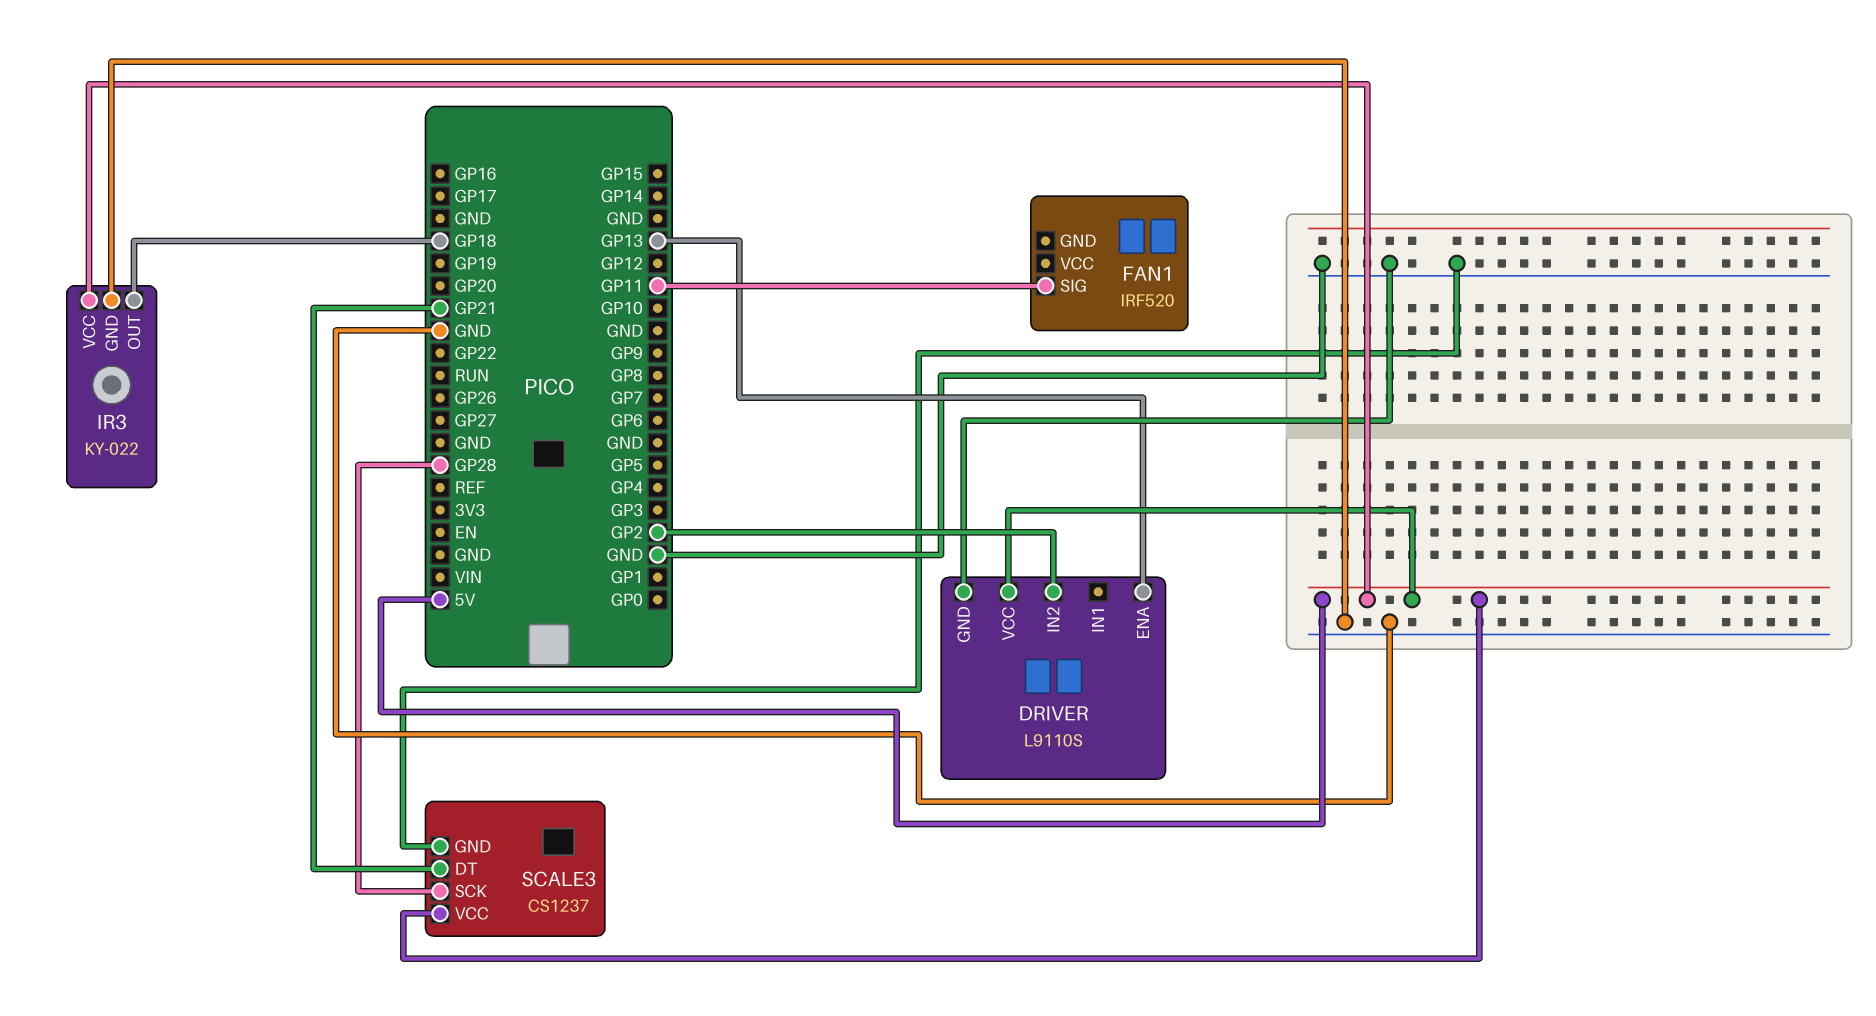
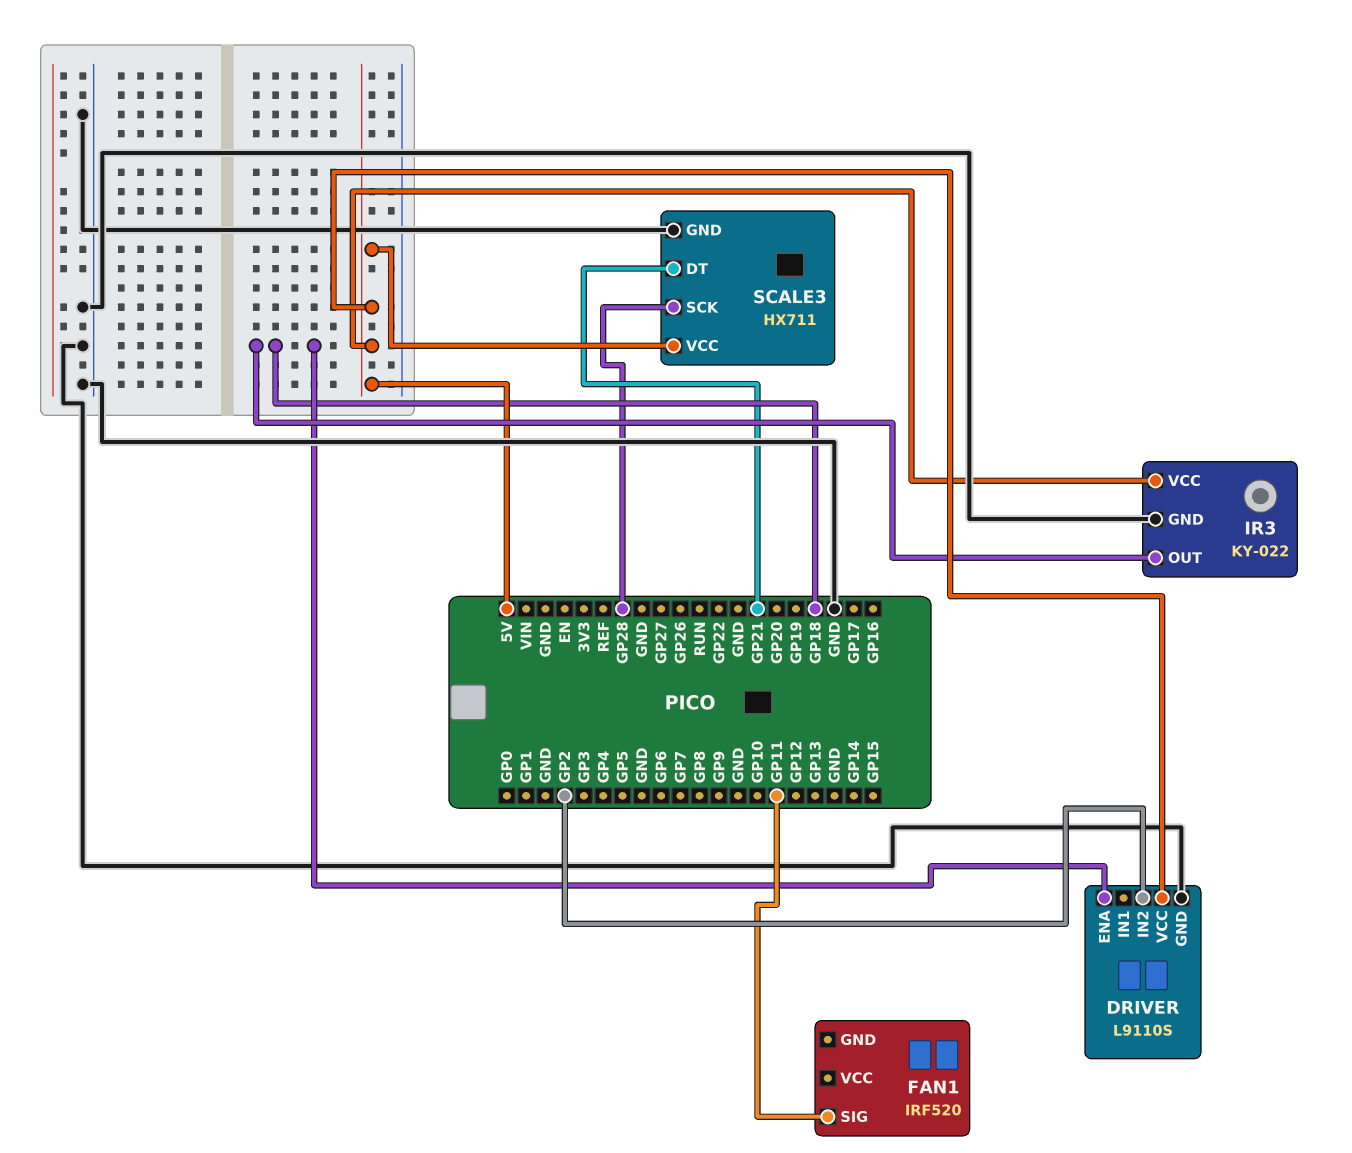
DRIVER pin ENA: GP13 -> GP18
SCALE3: CS1237 -> HX711

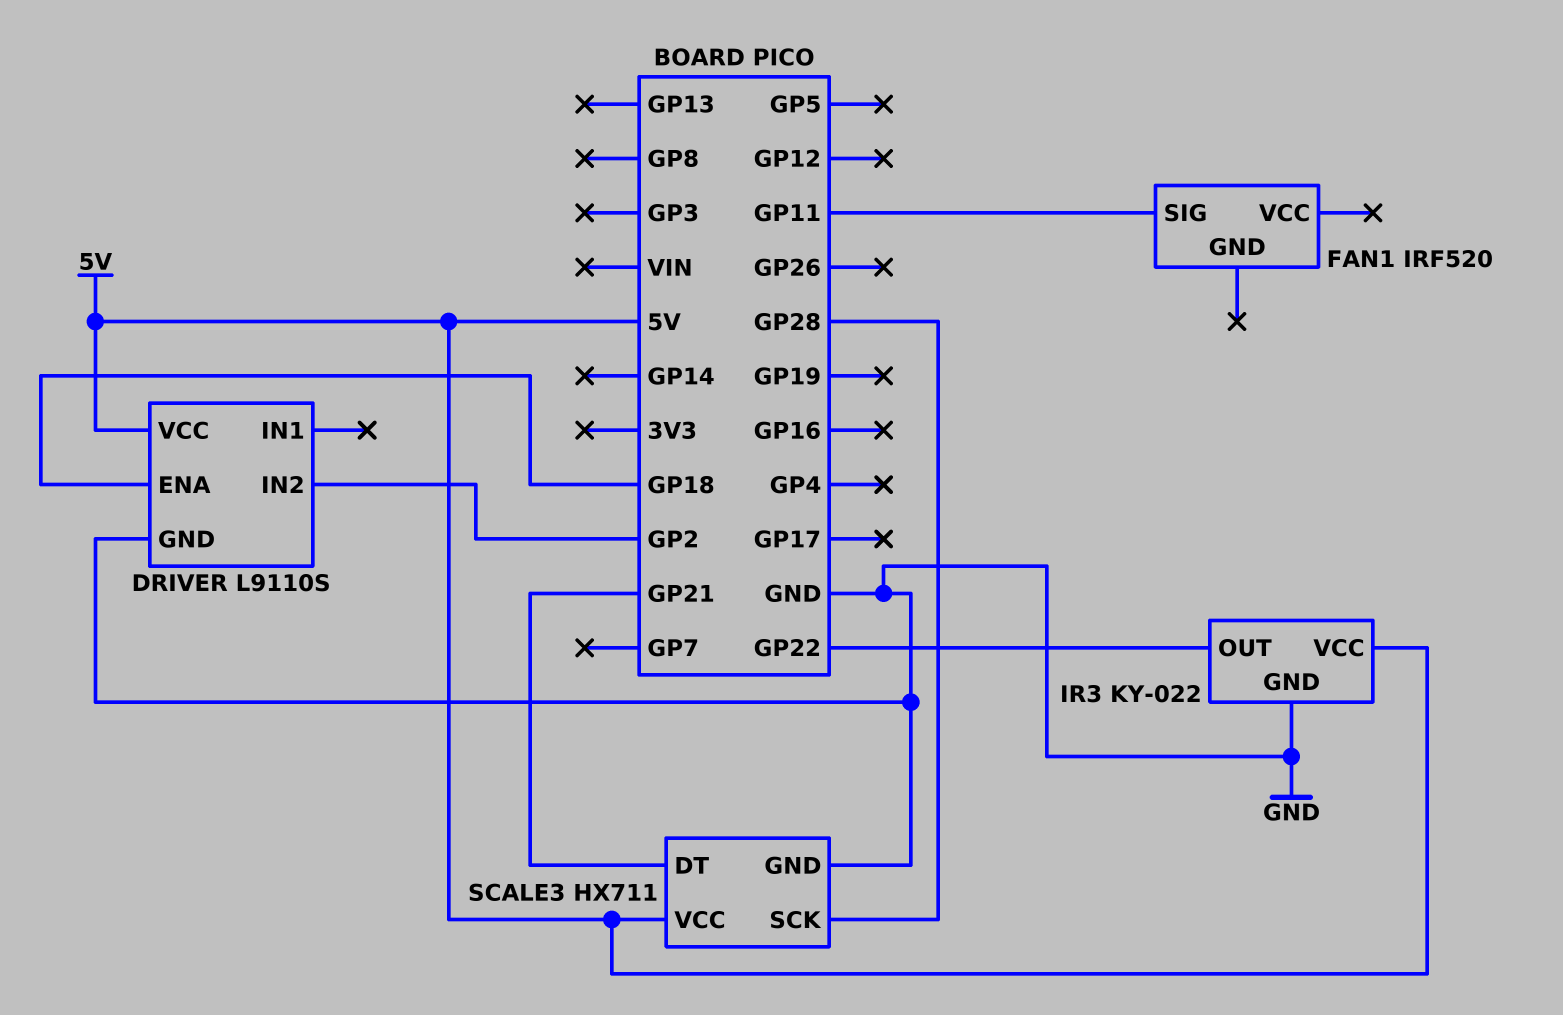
IR3 pin OUT: GP18 -> GP22

